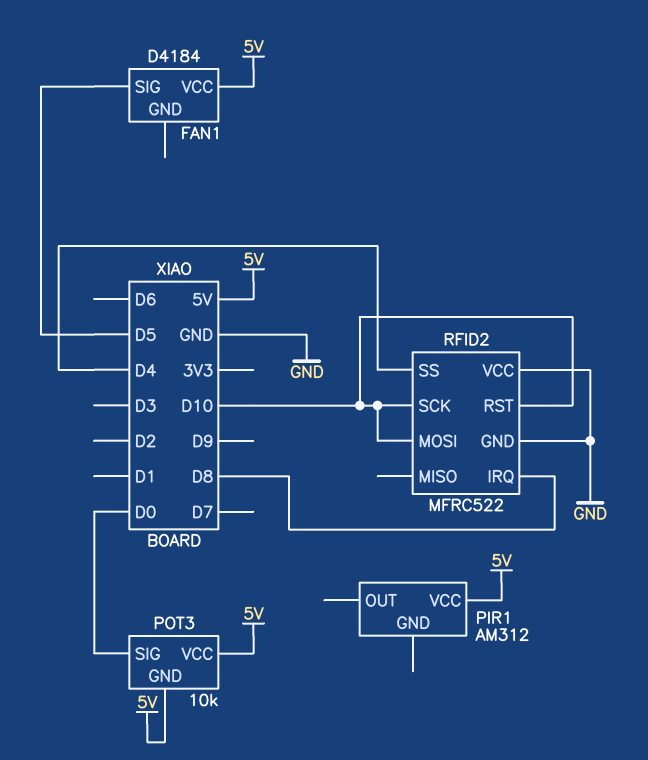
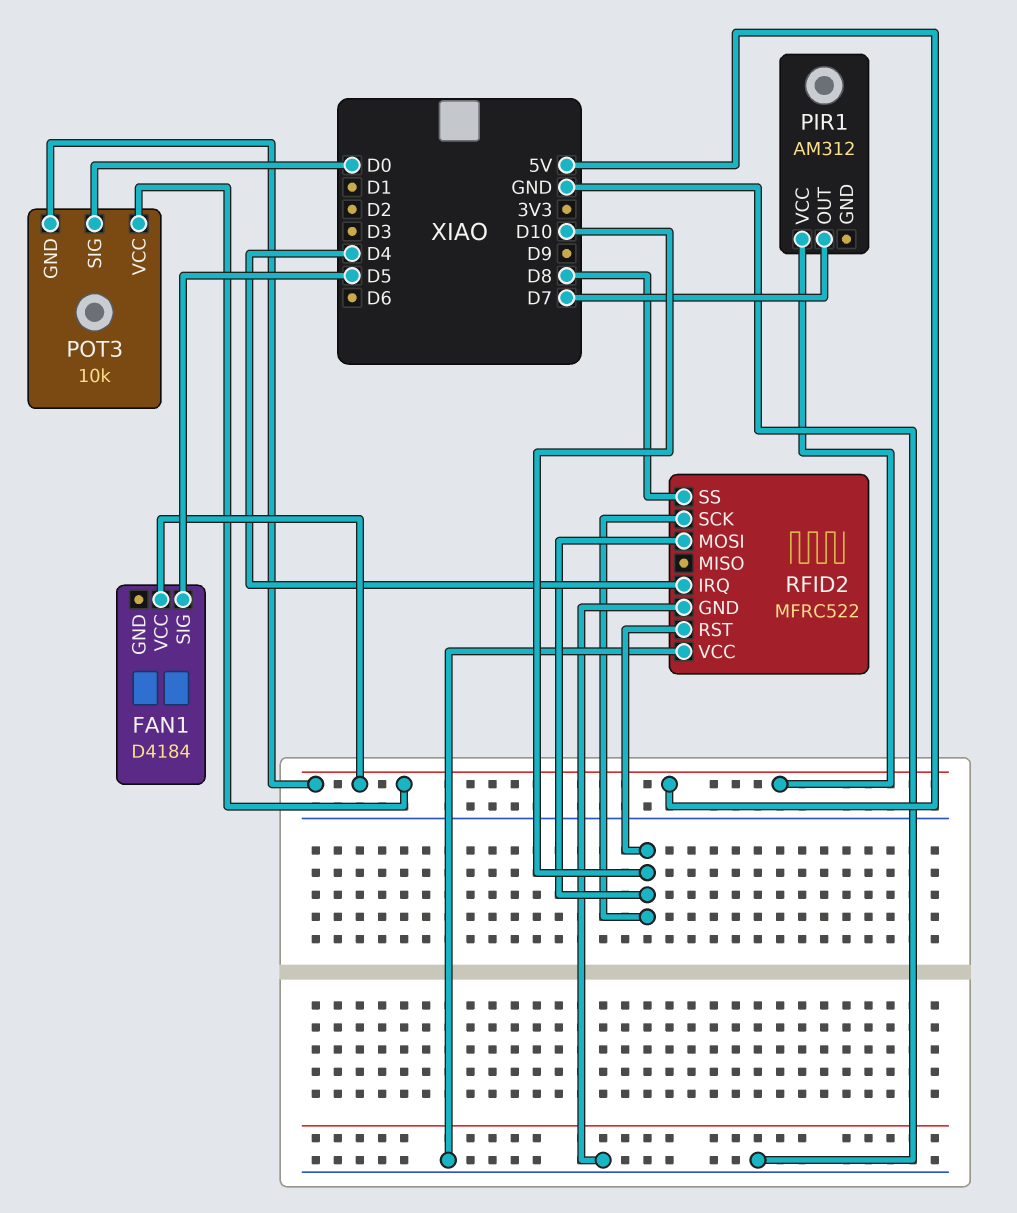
PIR1 pin OUT: none -> D7
RFID2 pin IRQ: D8 -> D4
RFID2 pin SS: D4 -> D8

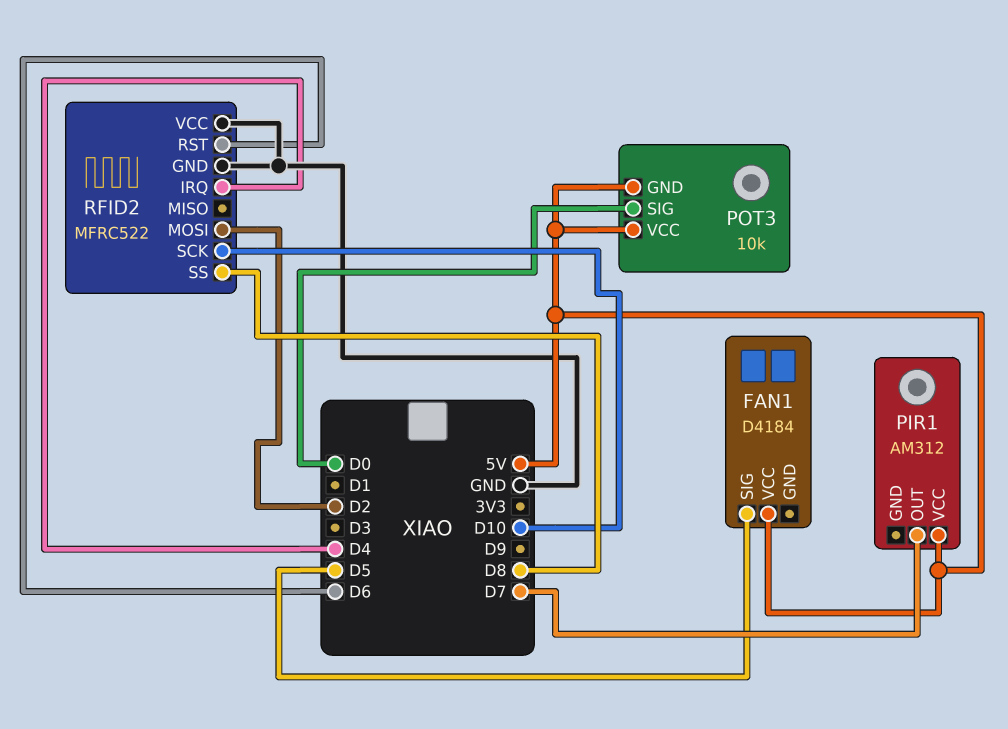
RFID2 pin MOSI: D10 -> D2
RFID2 pin RST: D10 -> D6

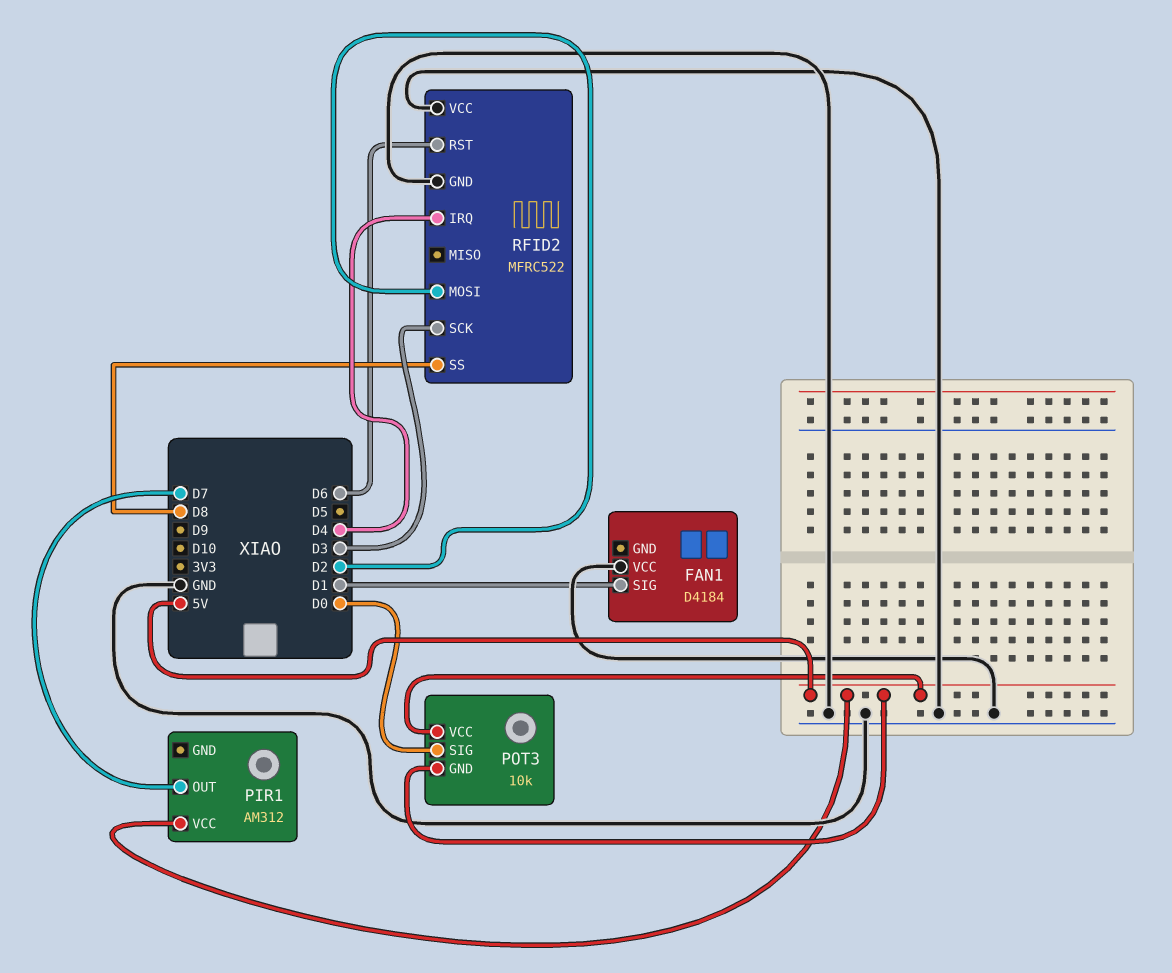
FAN1 pin SIG: D5 -> D1
FAN1 pin VCC: 5V -> GND
RFID2 pin SCK: D10 -> D3

